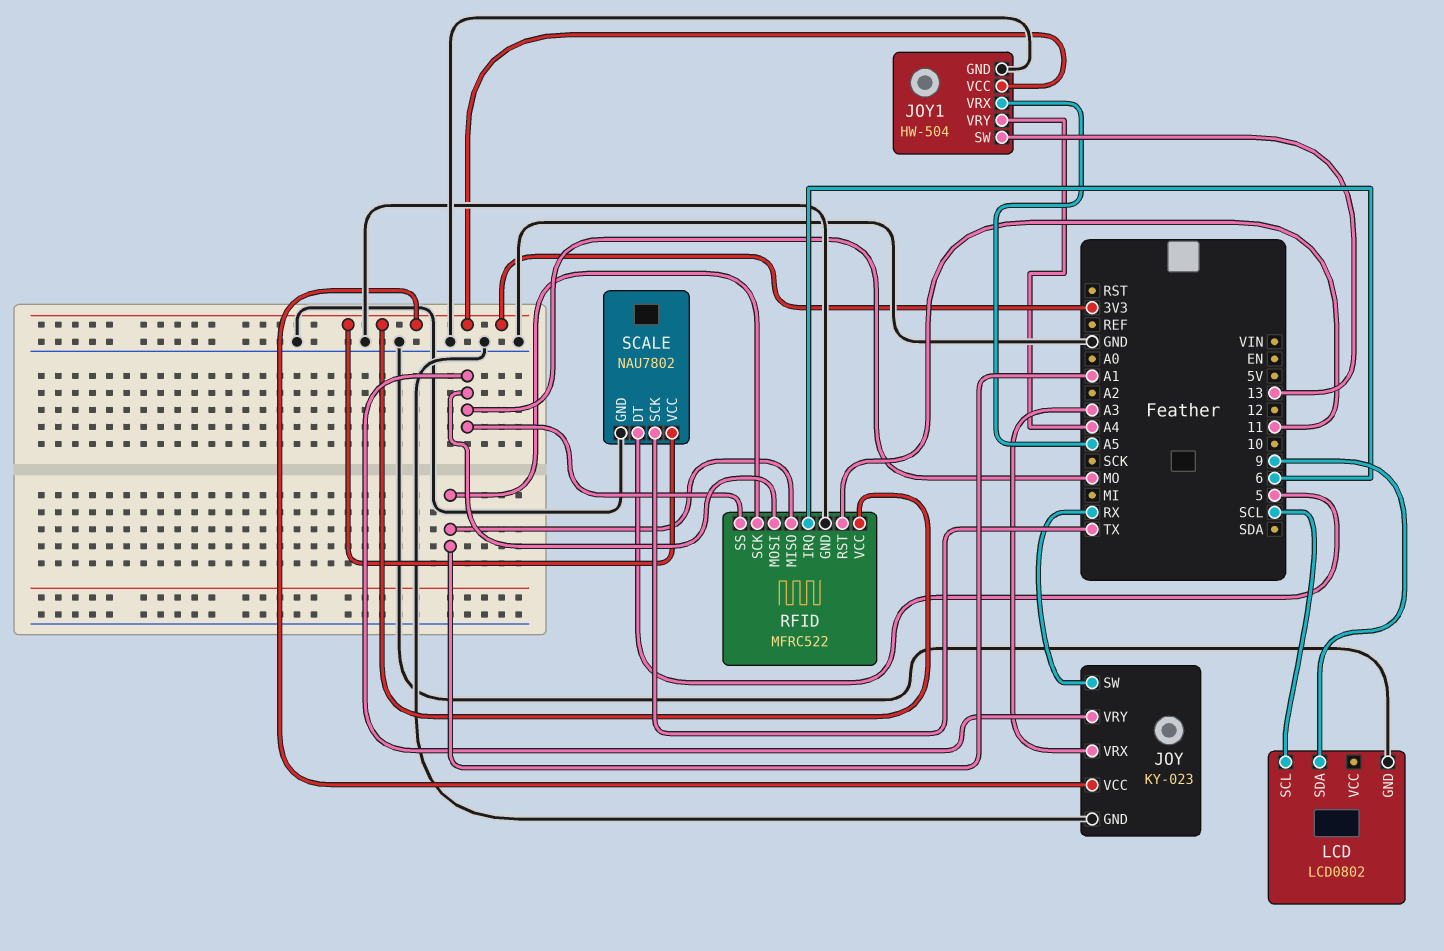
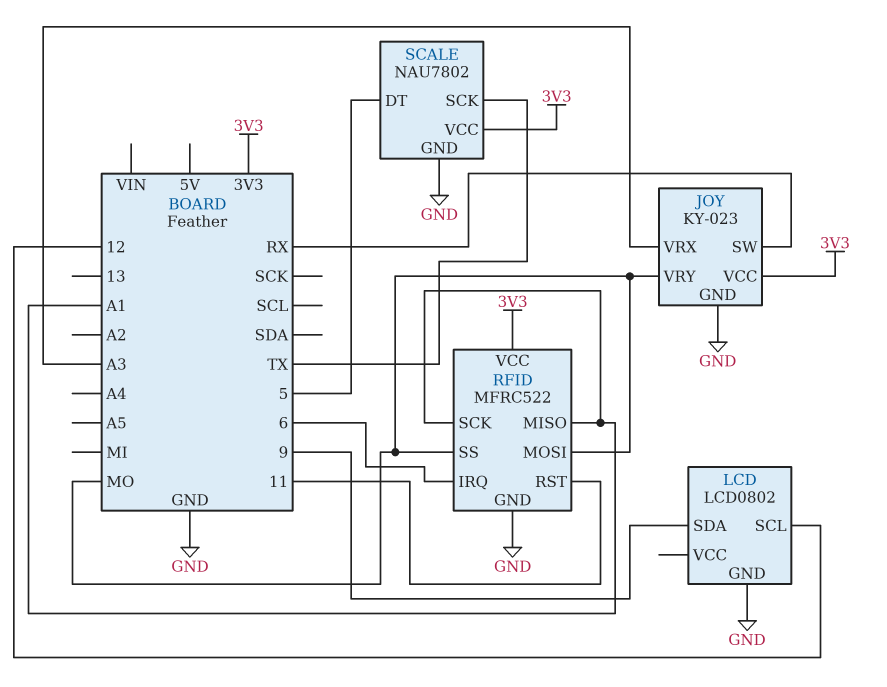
JOY1: HW-504 -> none
JOY1 pin GND: GND -> none
JOY1 pin SW: 13 -> none
JOY1 pin VCC: 3V3 -> none
JOY1 pin VRX: A5 -> none
JOY1 pin VRY: A4 -> none
LCD pin SCL: SCL -> 12

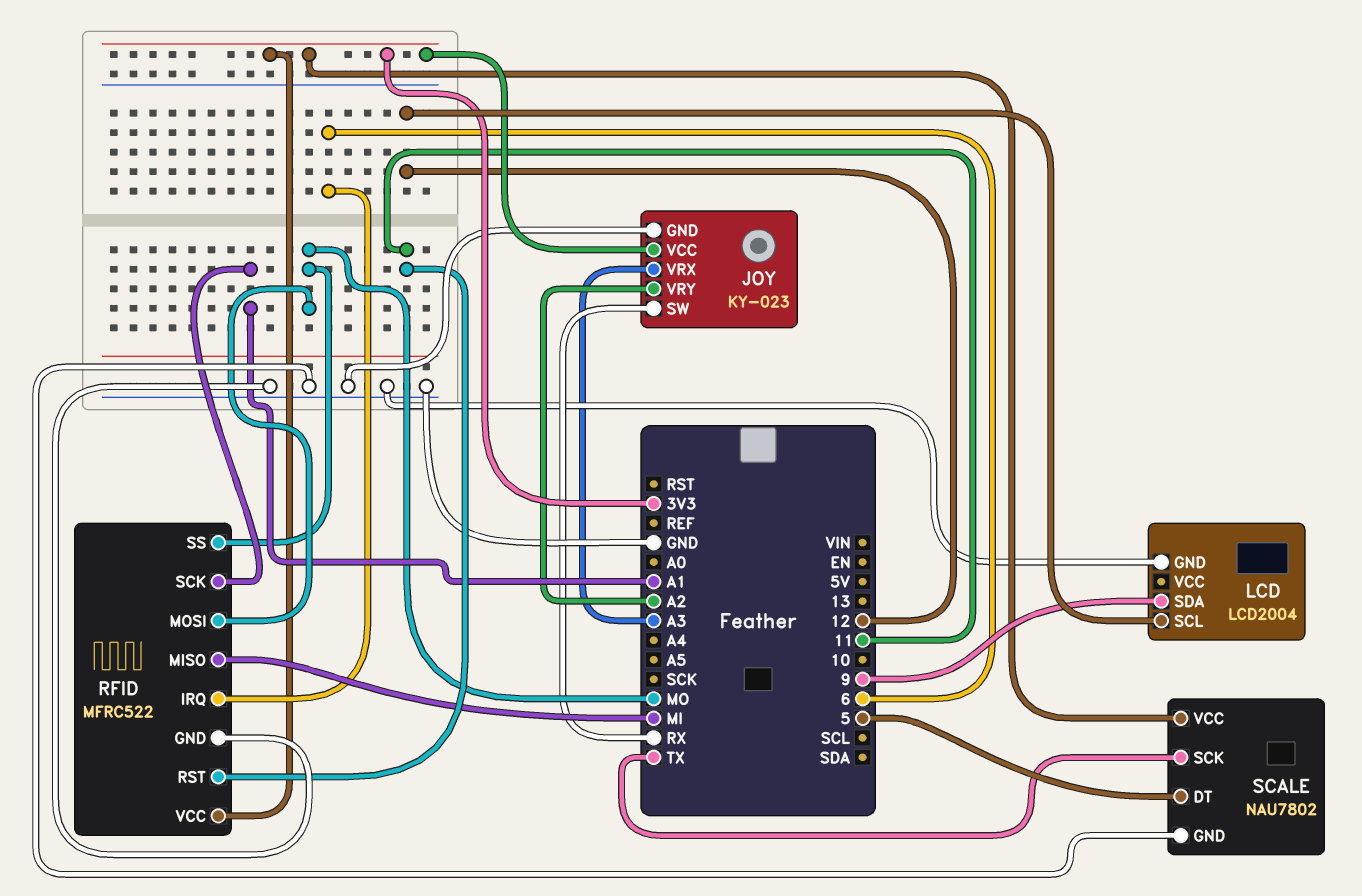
JOY pin VRY: MO -> A2
LCD: LCD0802 -> LCD2004
RFID pin MISO: A1 -> MI

